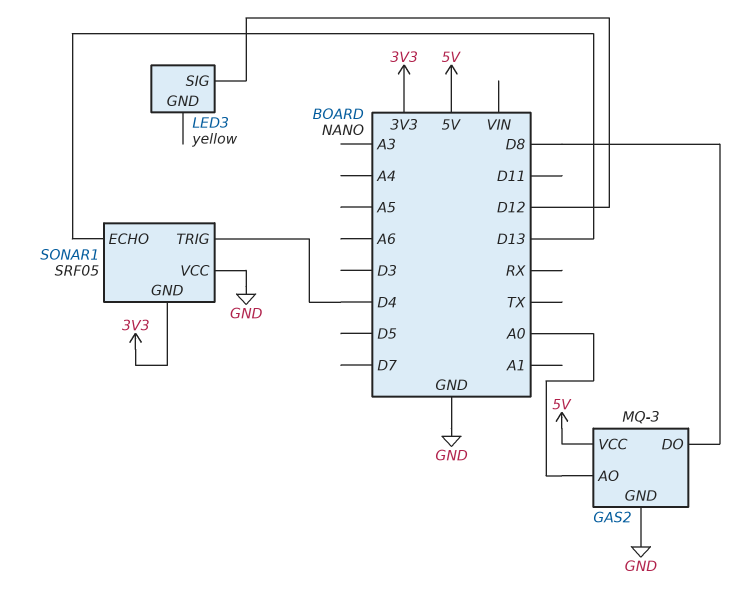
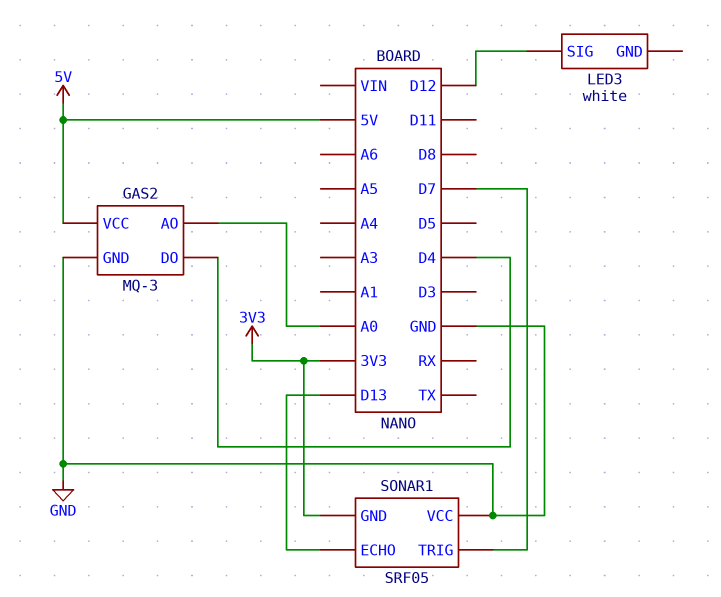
GAS2 pin DO: D8 -> D4
LED3: yellow -> white
SONAR1 pin TRIG: D4 -> D7

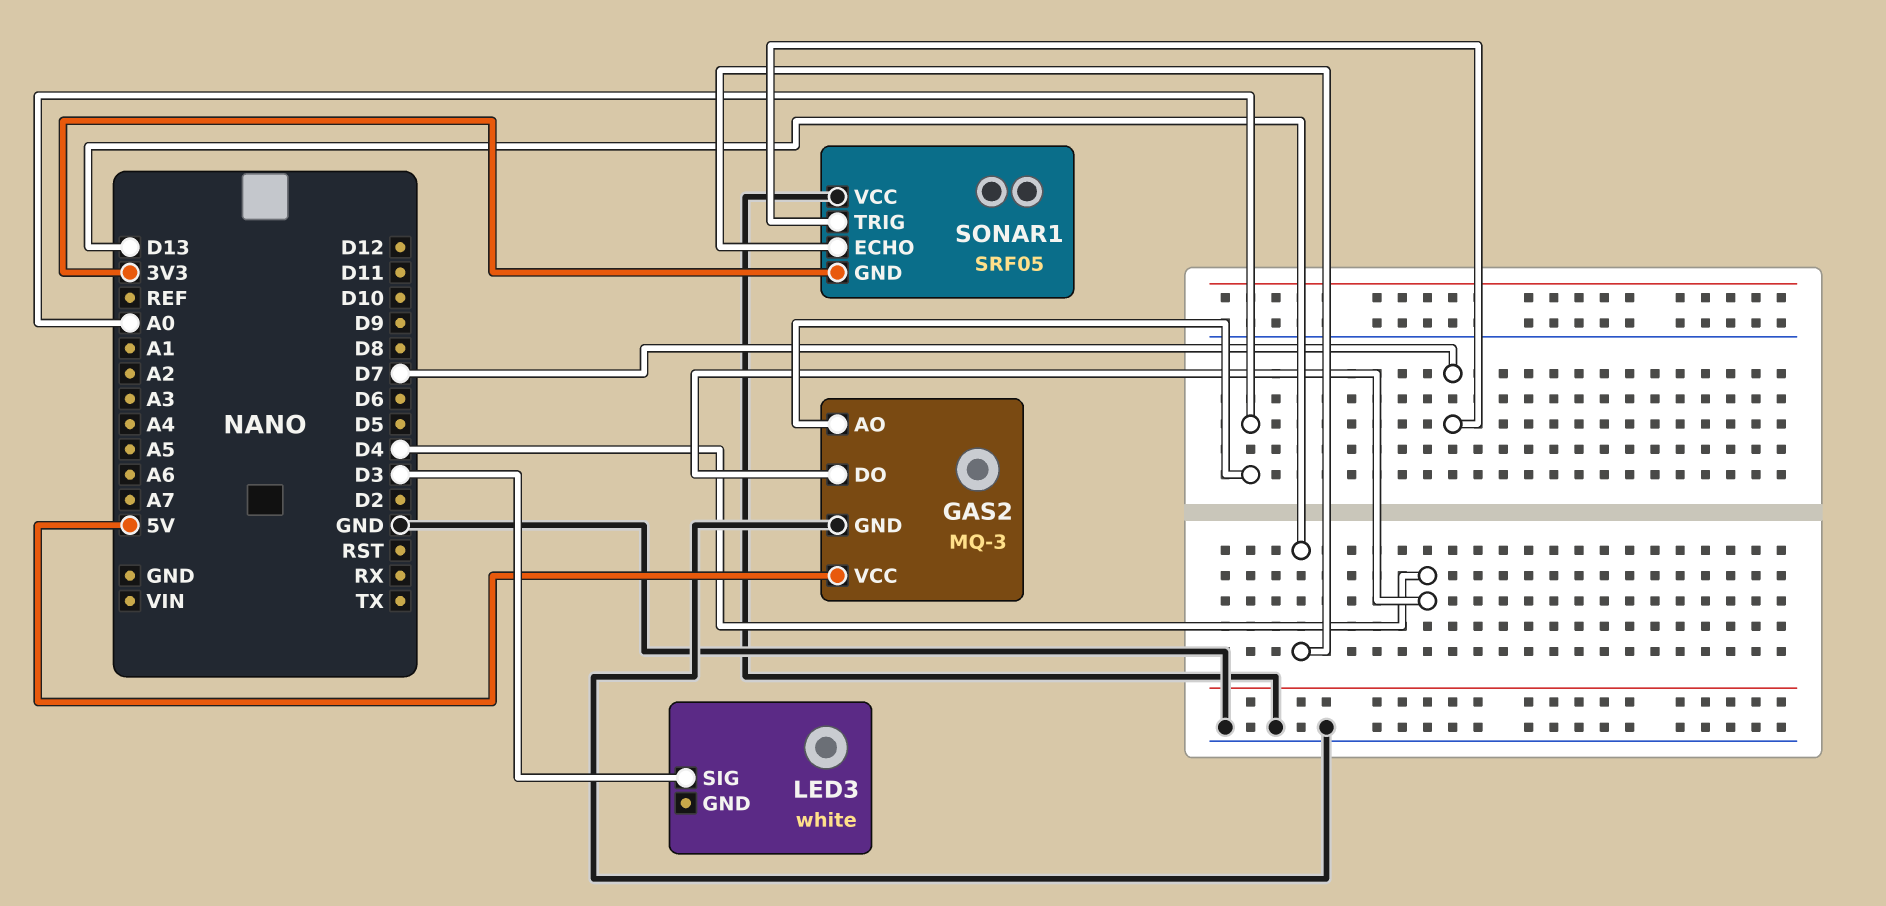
LED3 pin SIG: D12 -> D3

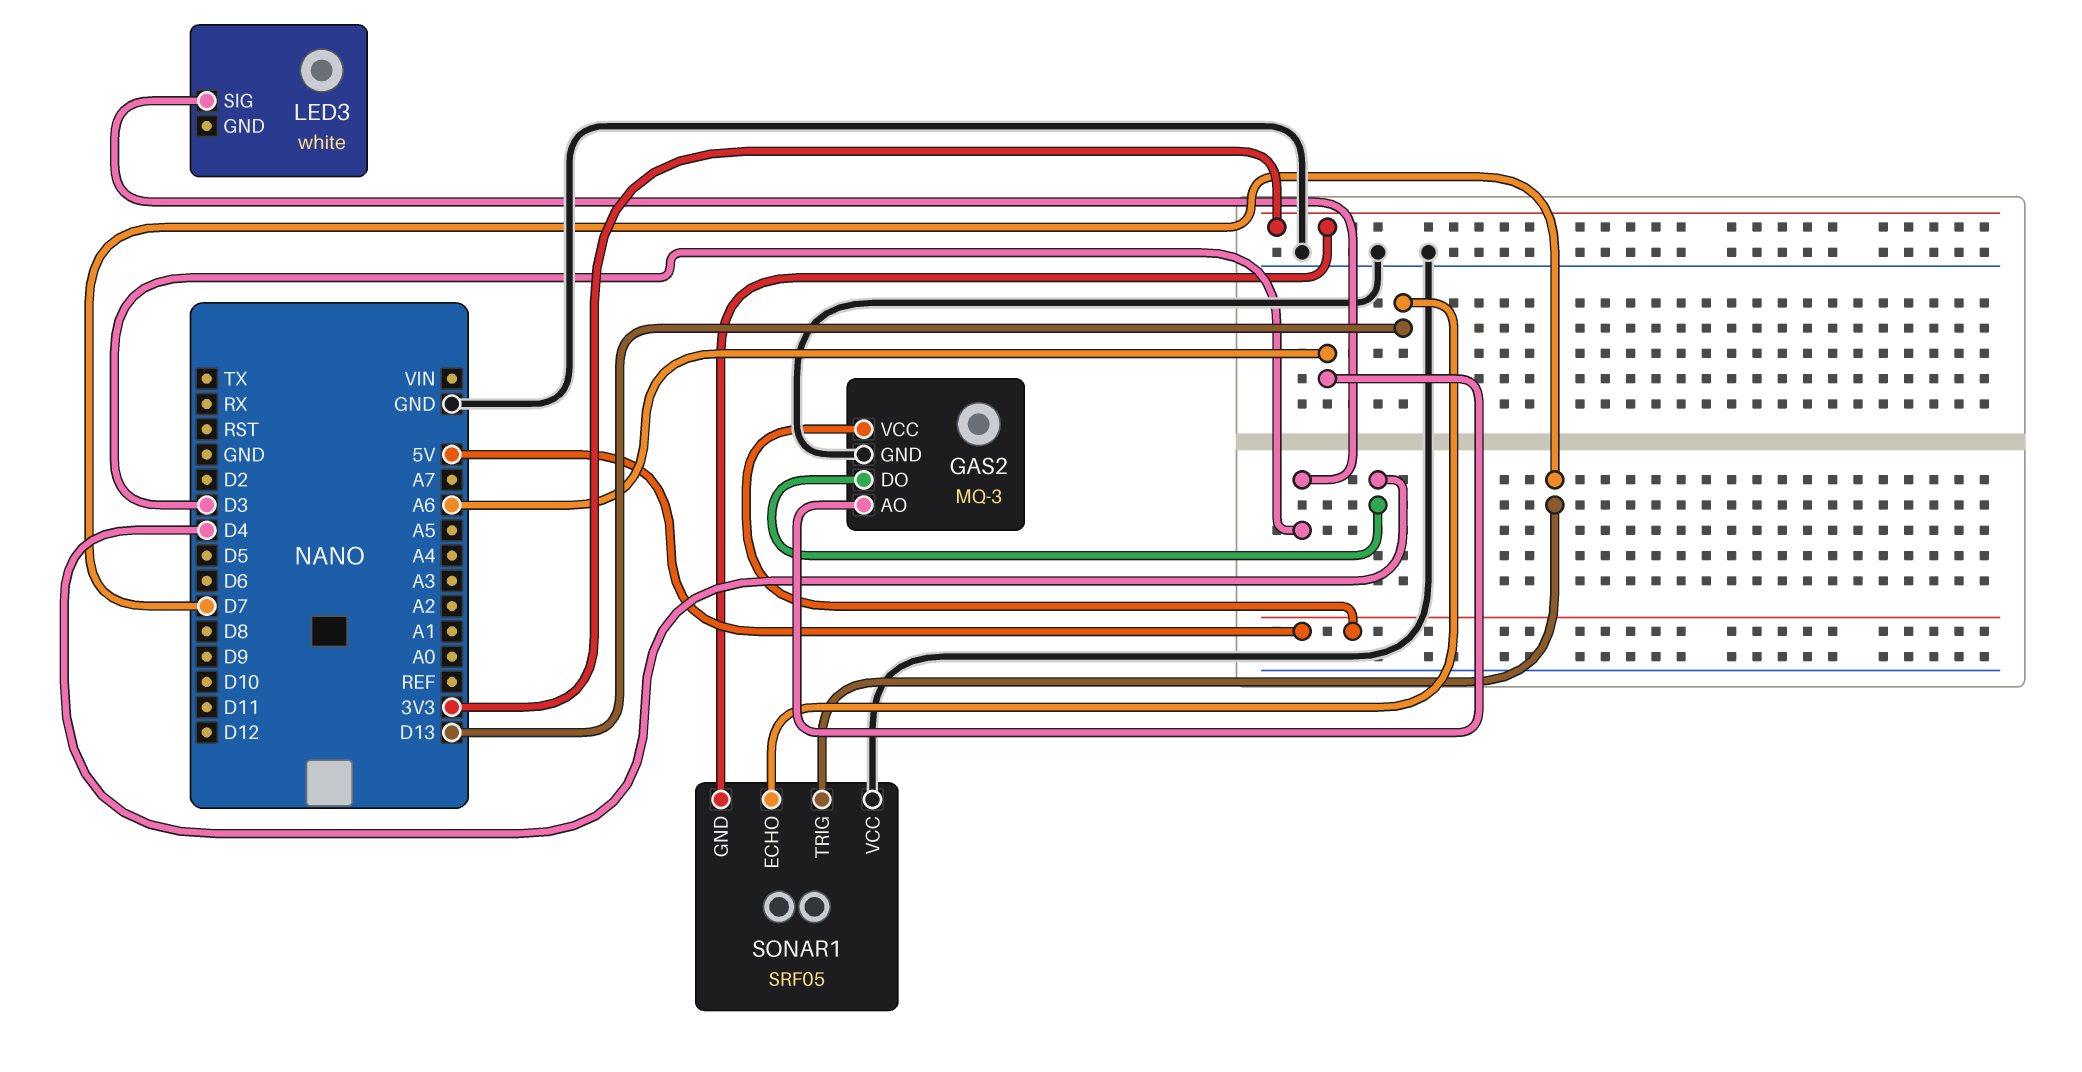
GAS2 pin AO: A0 -> A6

